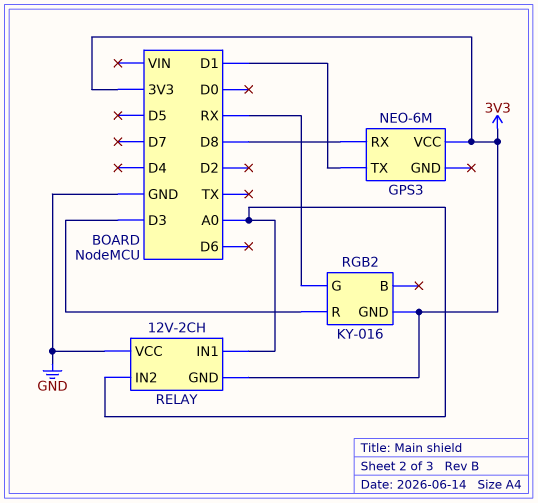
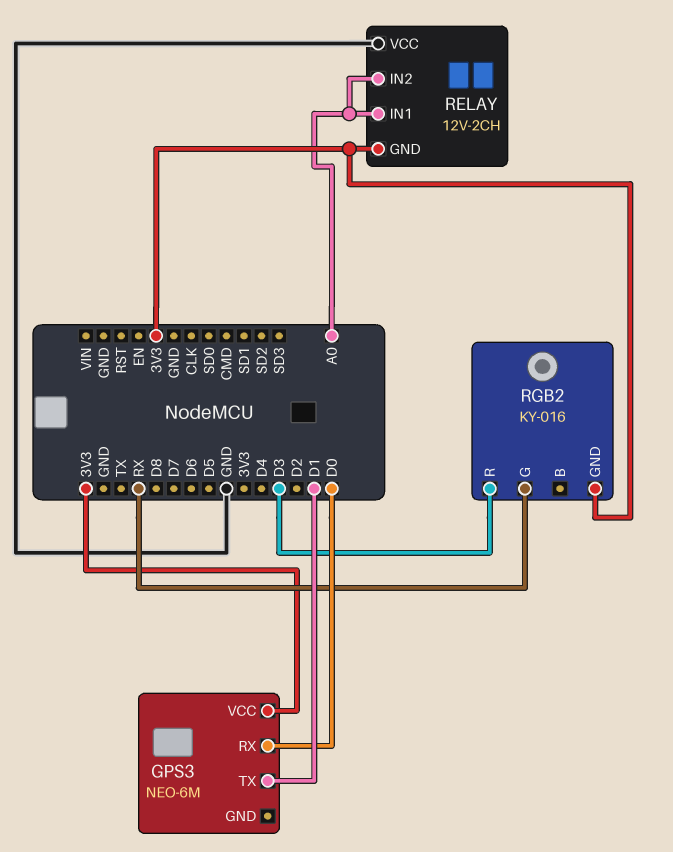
GPS3 pin RX: D8 -> D0

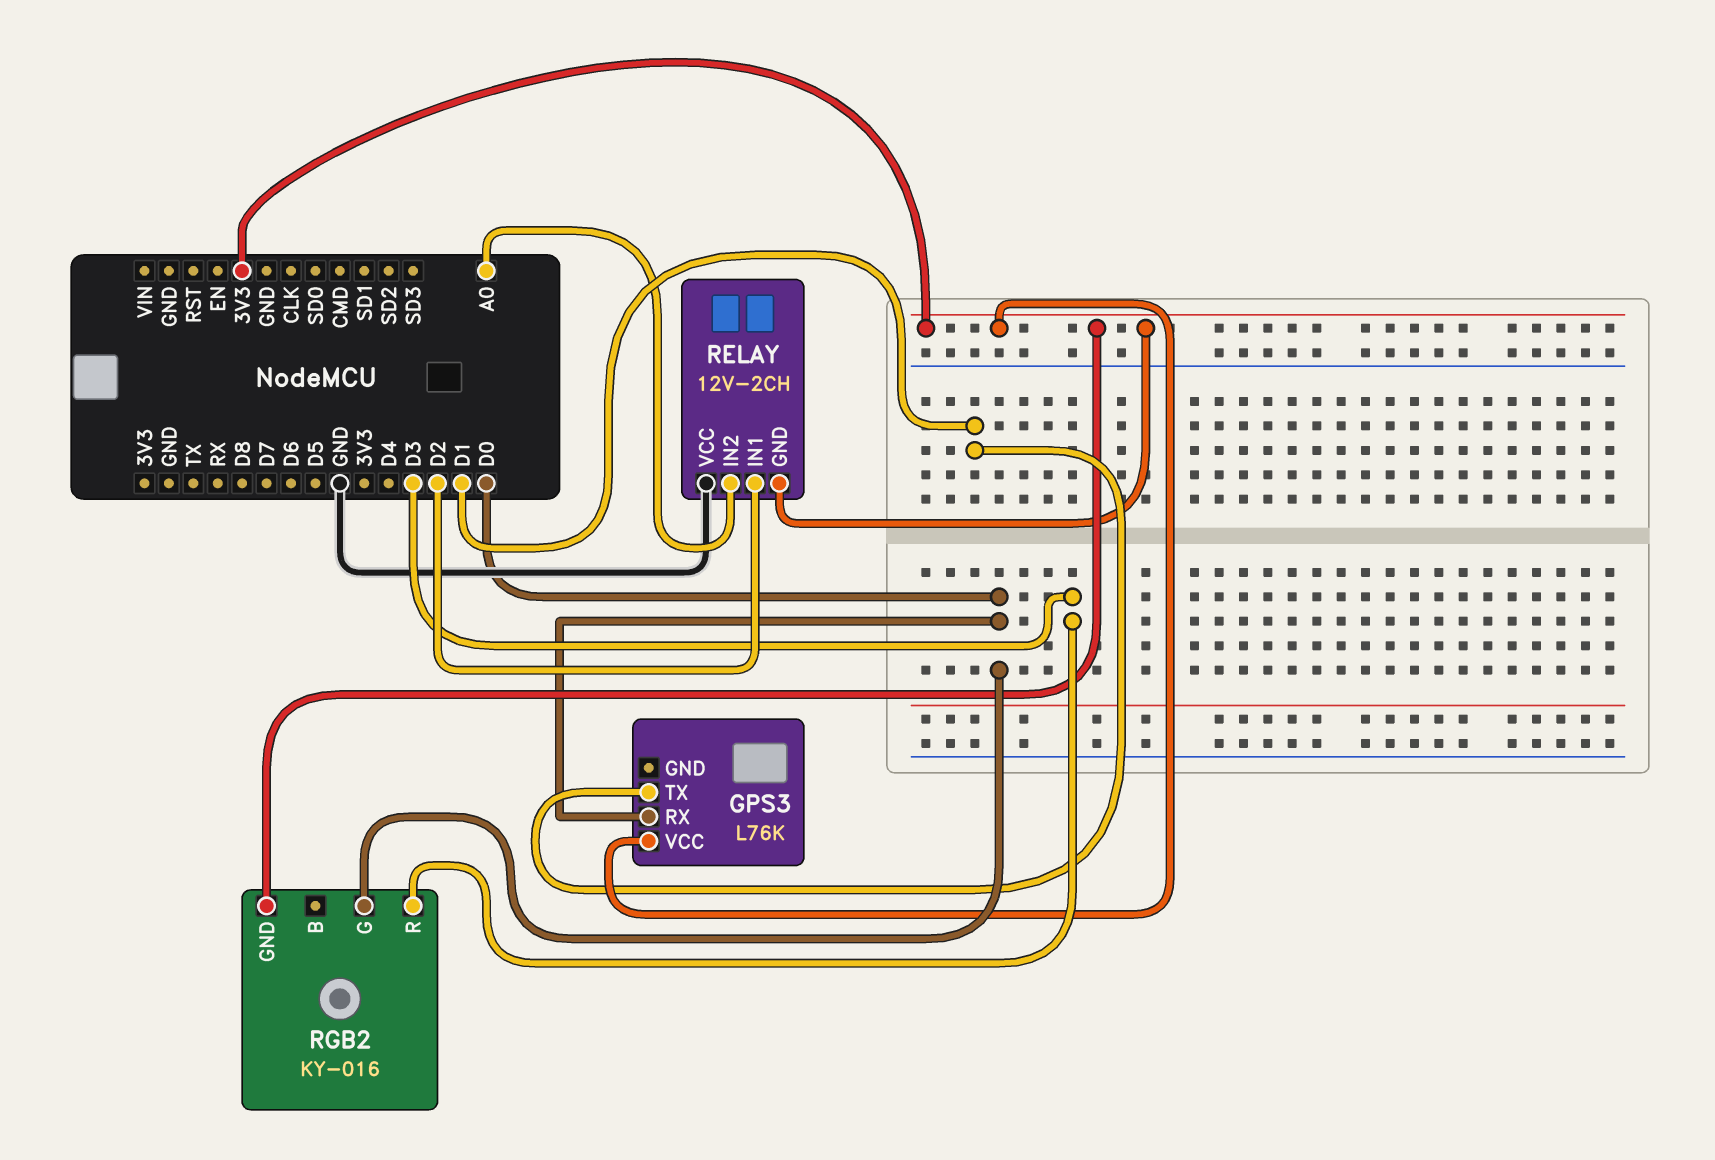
GPS3: NEO-6M -> L76K
RELAY pin IN1: A0 -> D2
RGB2 pin G: RX -> D0

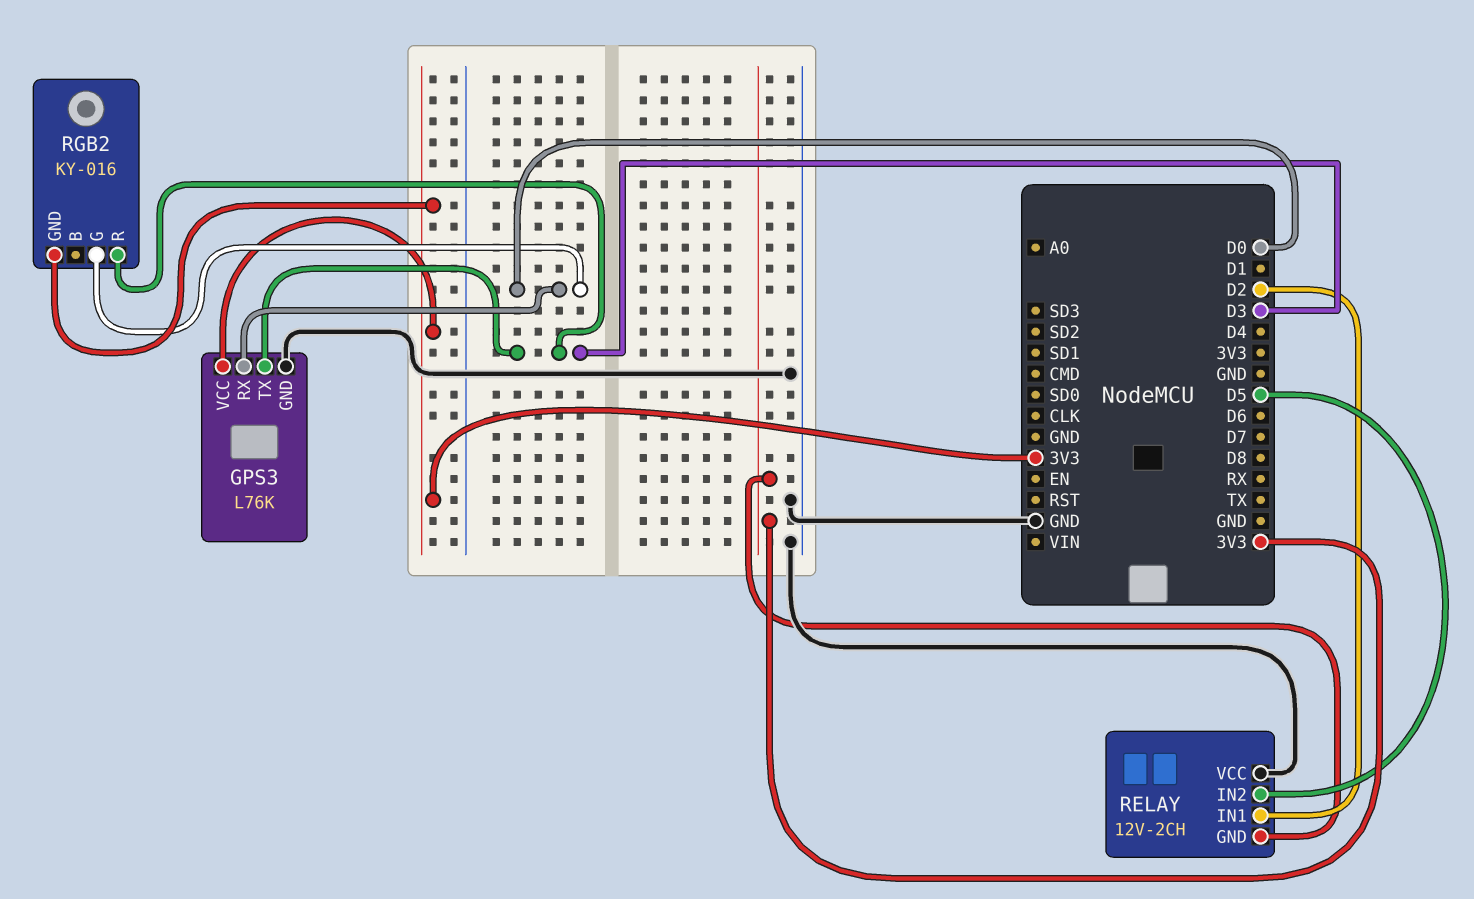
GPS3 pin GND: none -> GND
GPS3 pin TX: D1 -> D3
RELAY pin IN2: A0 -> D5

